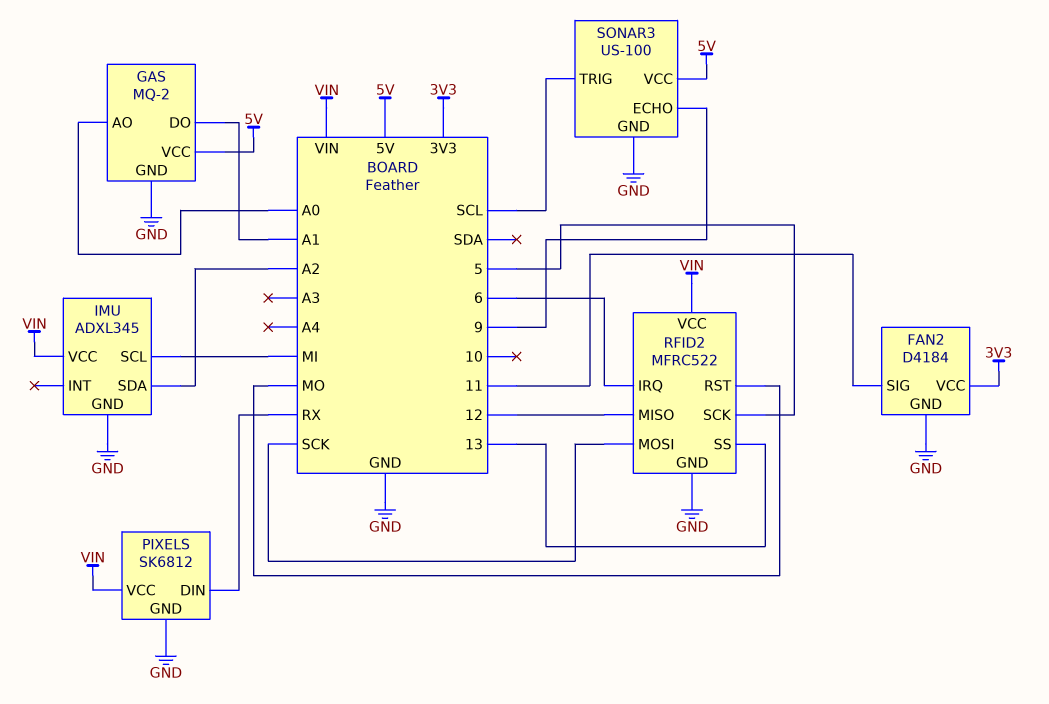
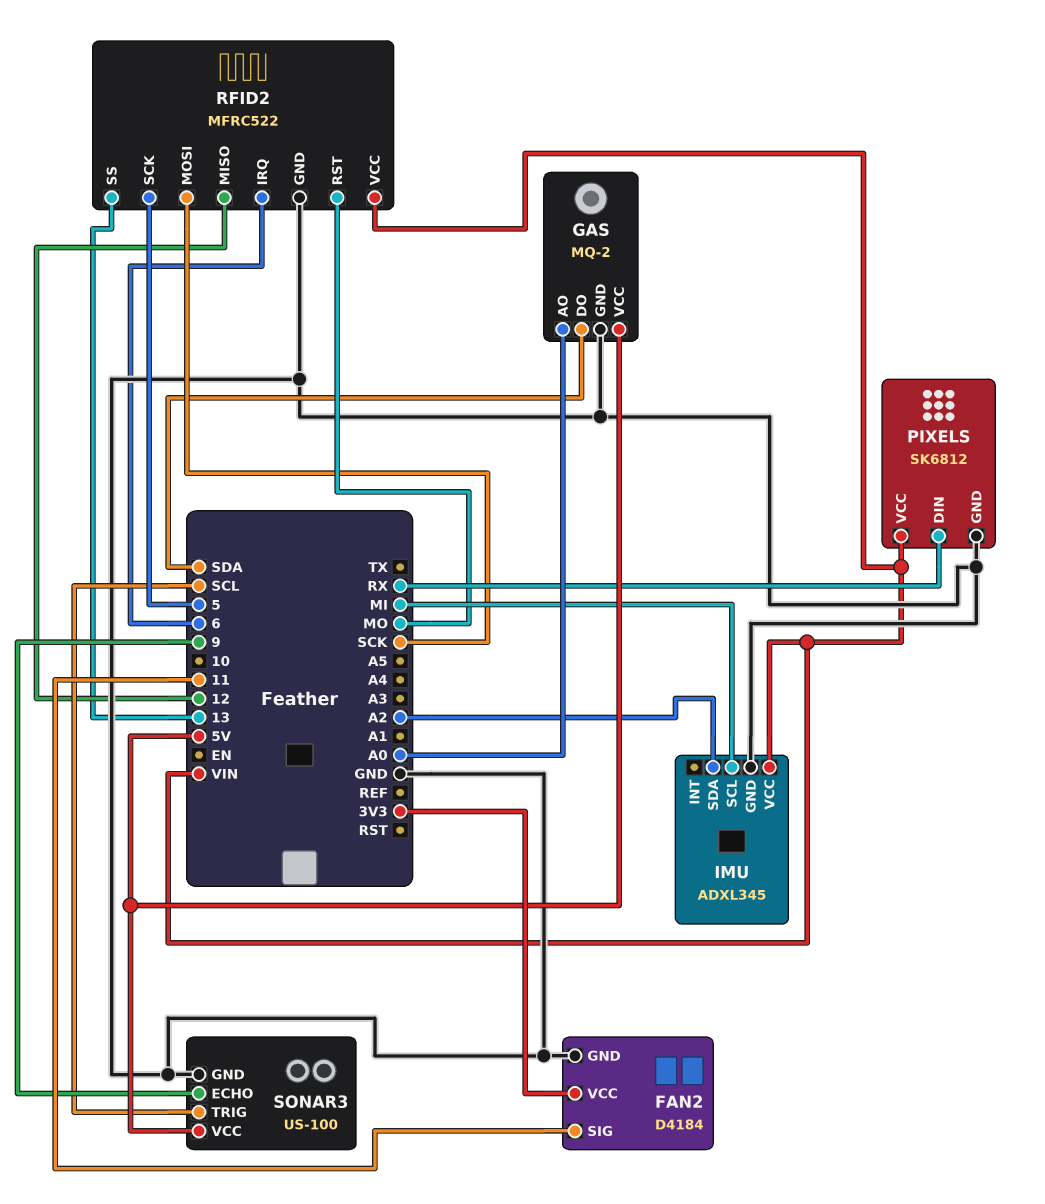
GAS pin DO: A1 -> SDA

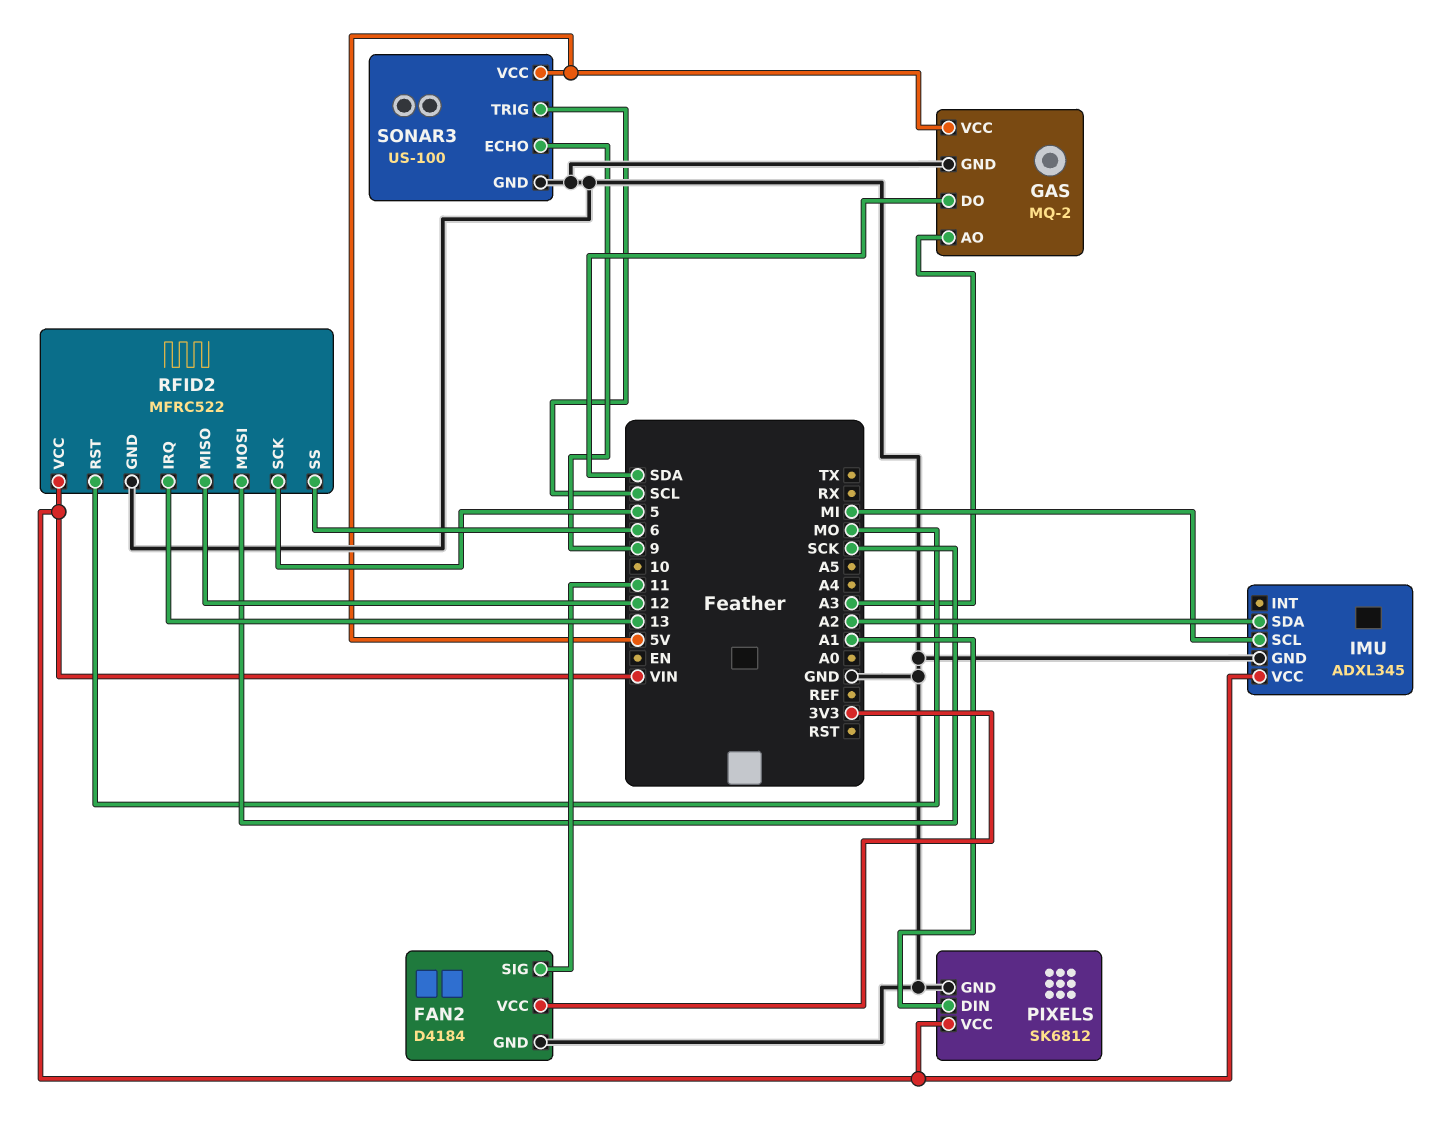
GAS pin AO: A0 -> A3
PIXELS pin DIN: RX -> A1
RFID2 pin IRQ: 6 -> 13
RFID2 pin SS: 13 -> 6

